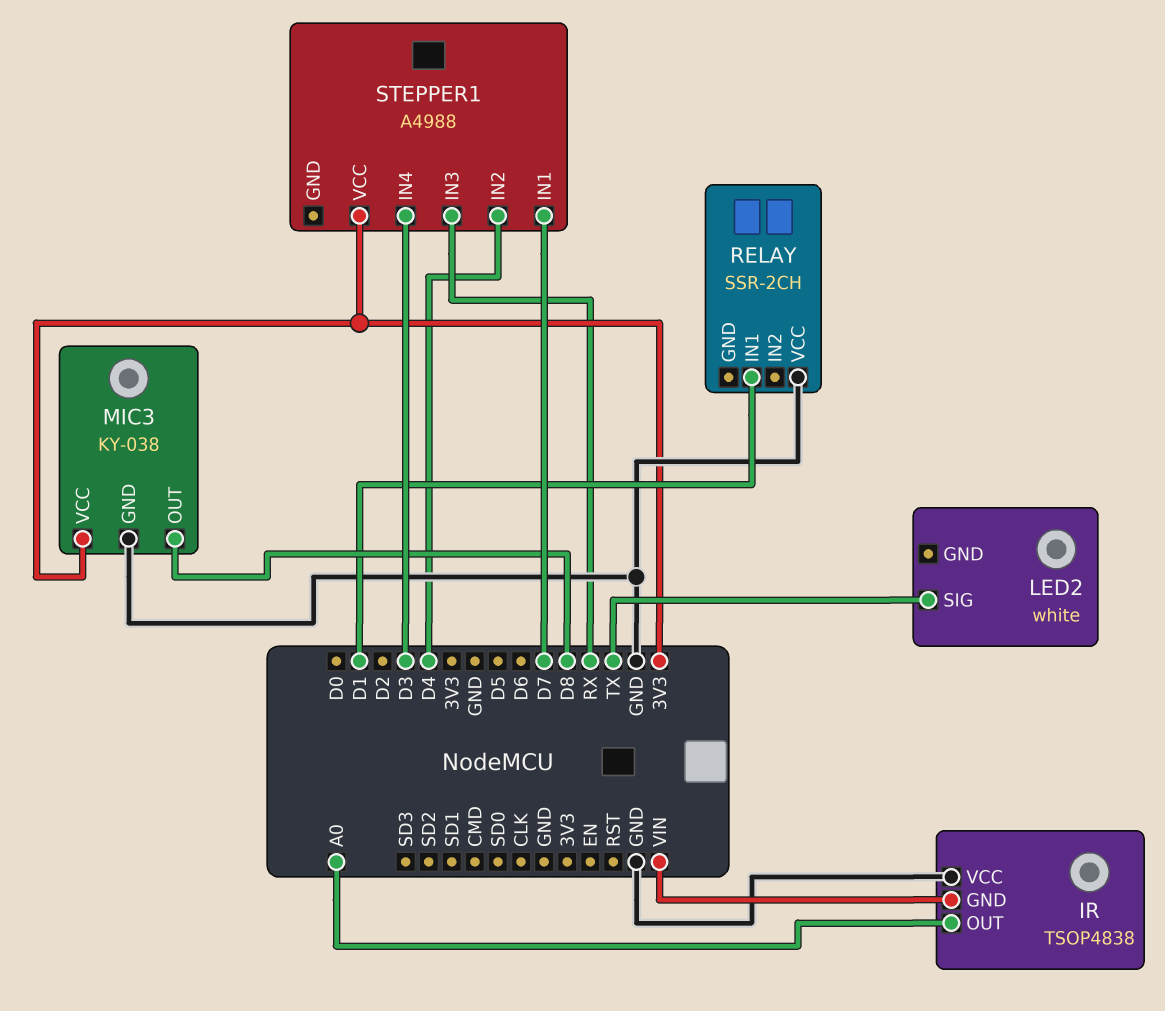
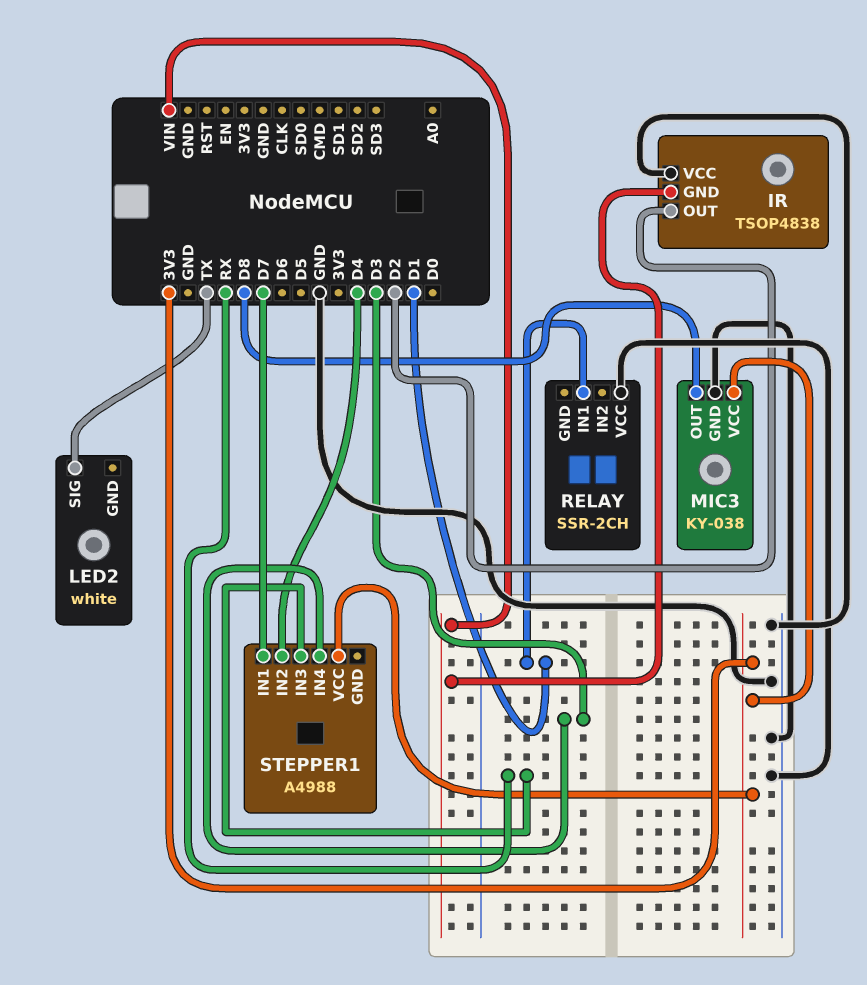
IR pin OUT: A0 -> D2

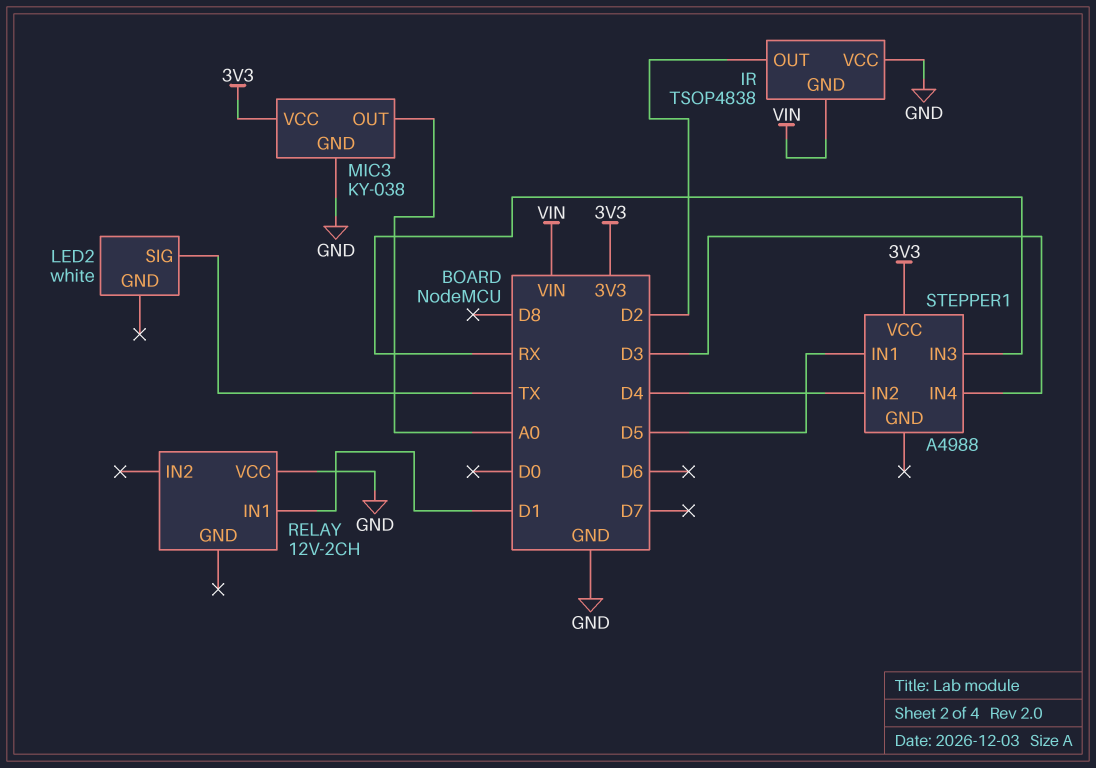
MIC3 pin OUT: D8 -> A0
RELAY: SSR-2CH -> 12V-2CH
STEPPER1 pin IN1: D7 -> D5

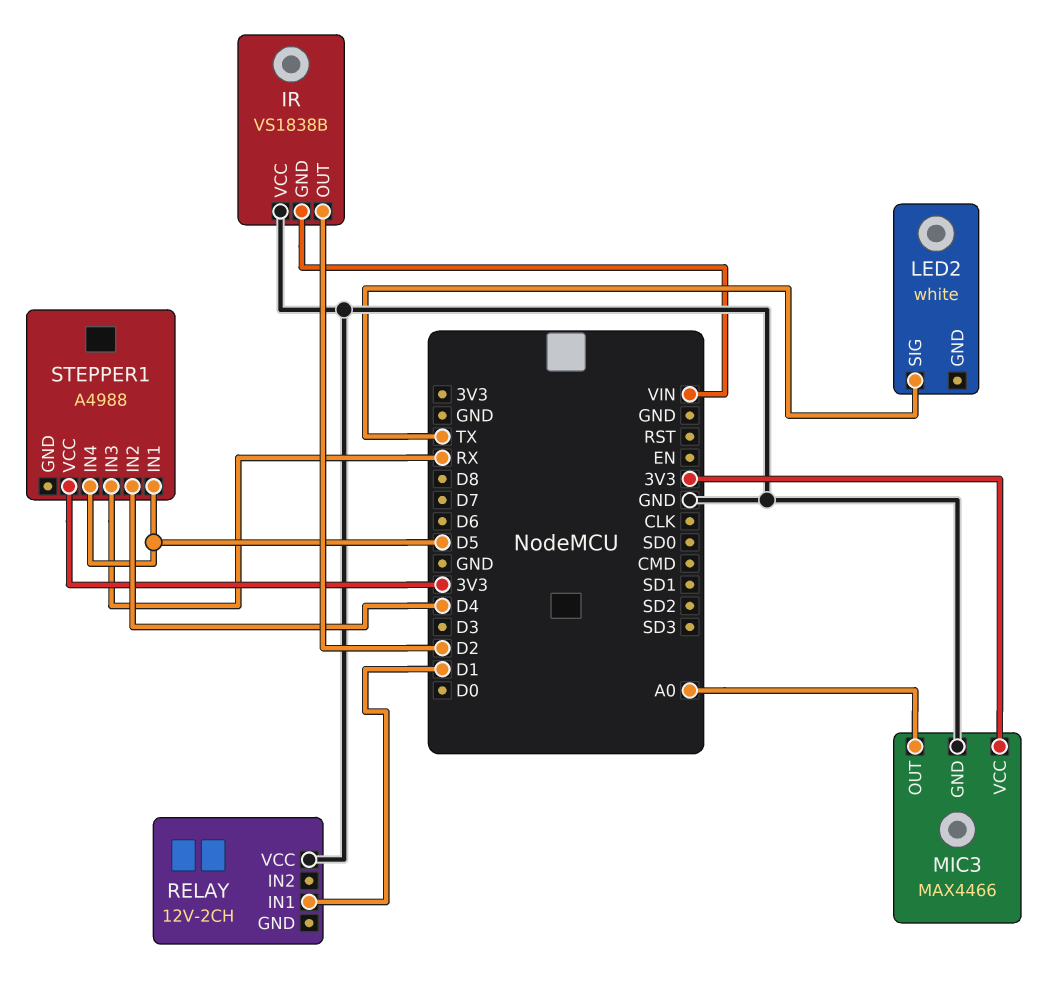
IR: TSOP4838 -> VS1838B
MIC3: KY-038 -> MAX4466
STEPPER1 pin IN4: D3 -> D5

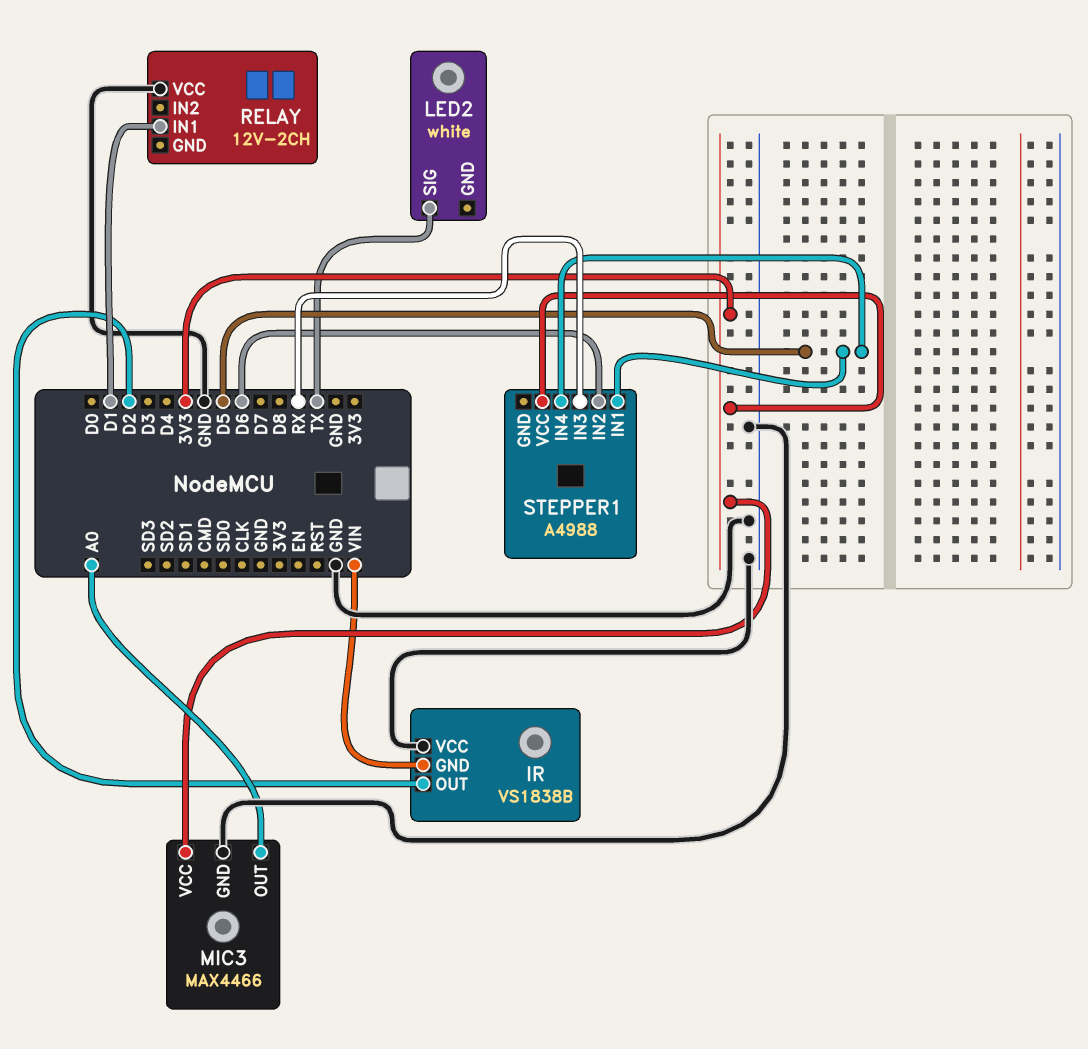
STEPPER1 pin IN2: D4 -> D6

